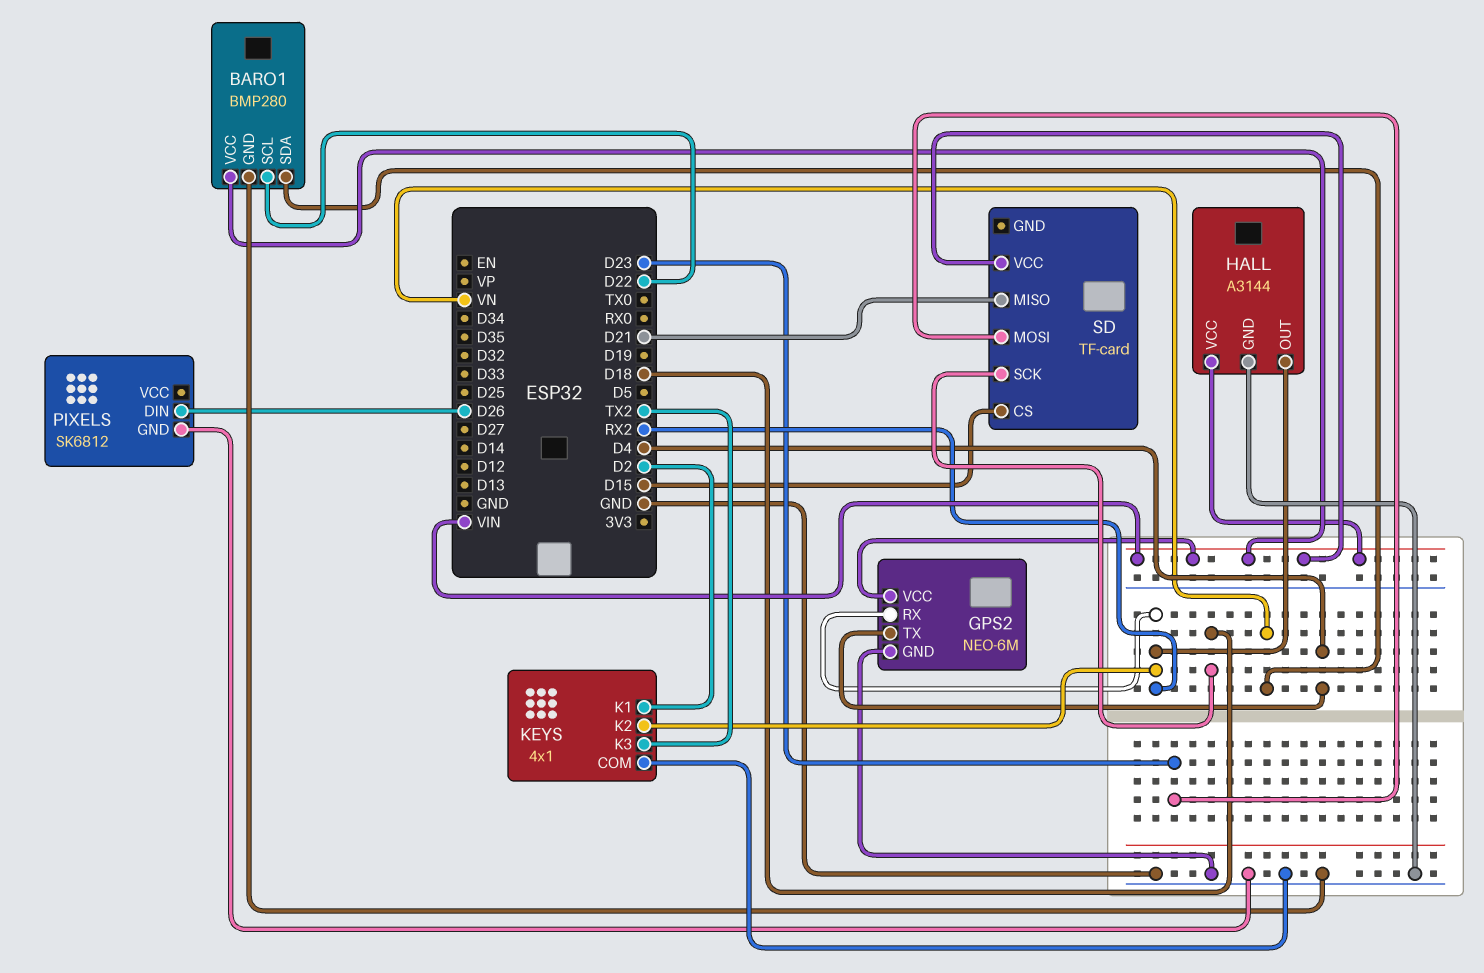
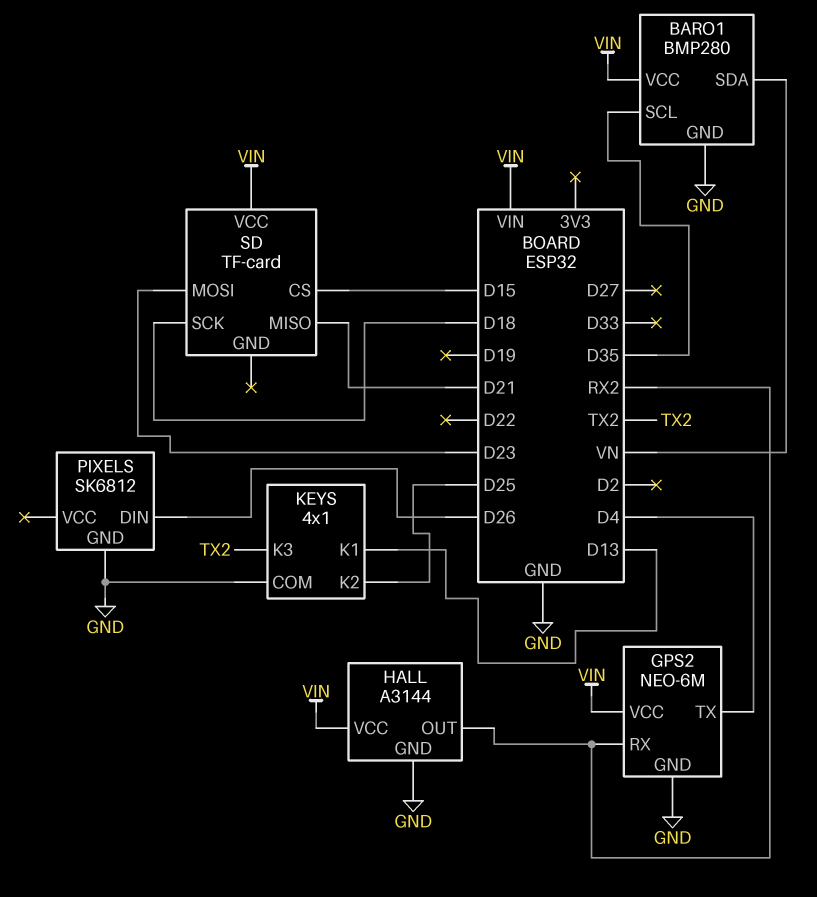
BARO1 pin SCL: D22 -> D35
KEYS pin K1: D2 -> D13
KEYS pin K2: RX2 -> D25

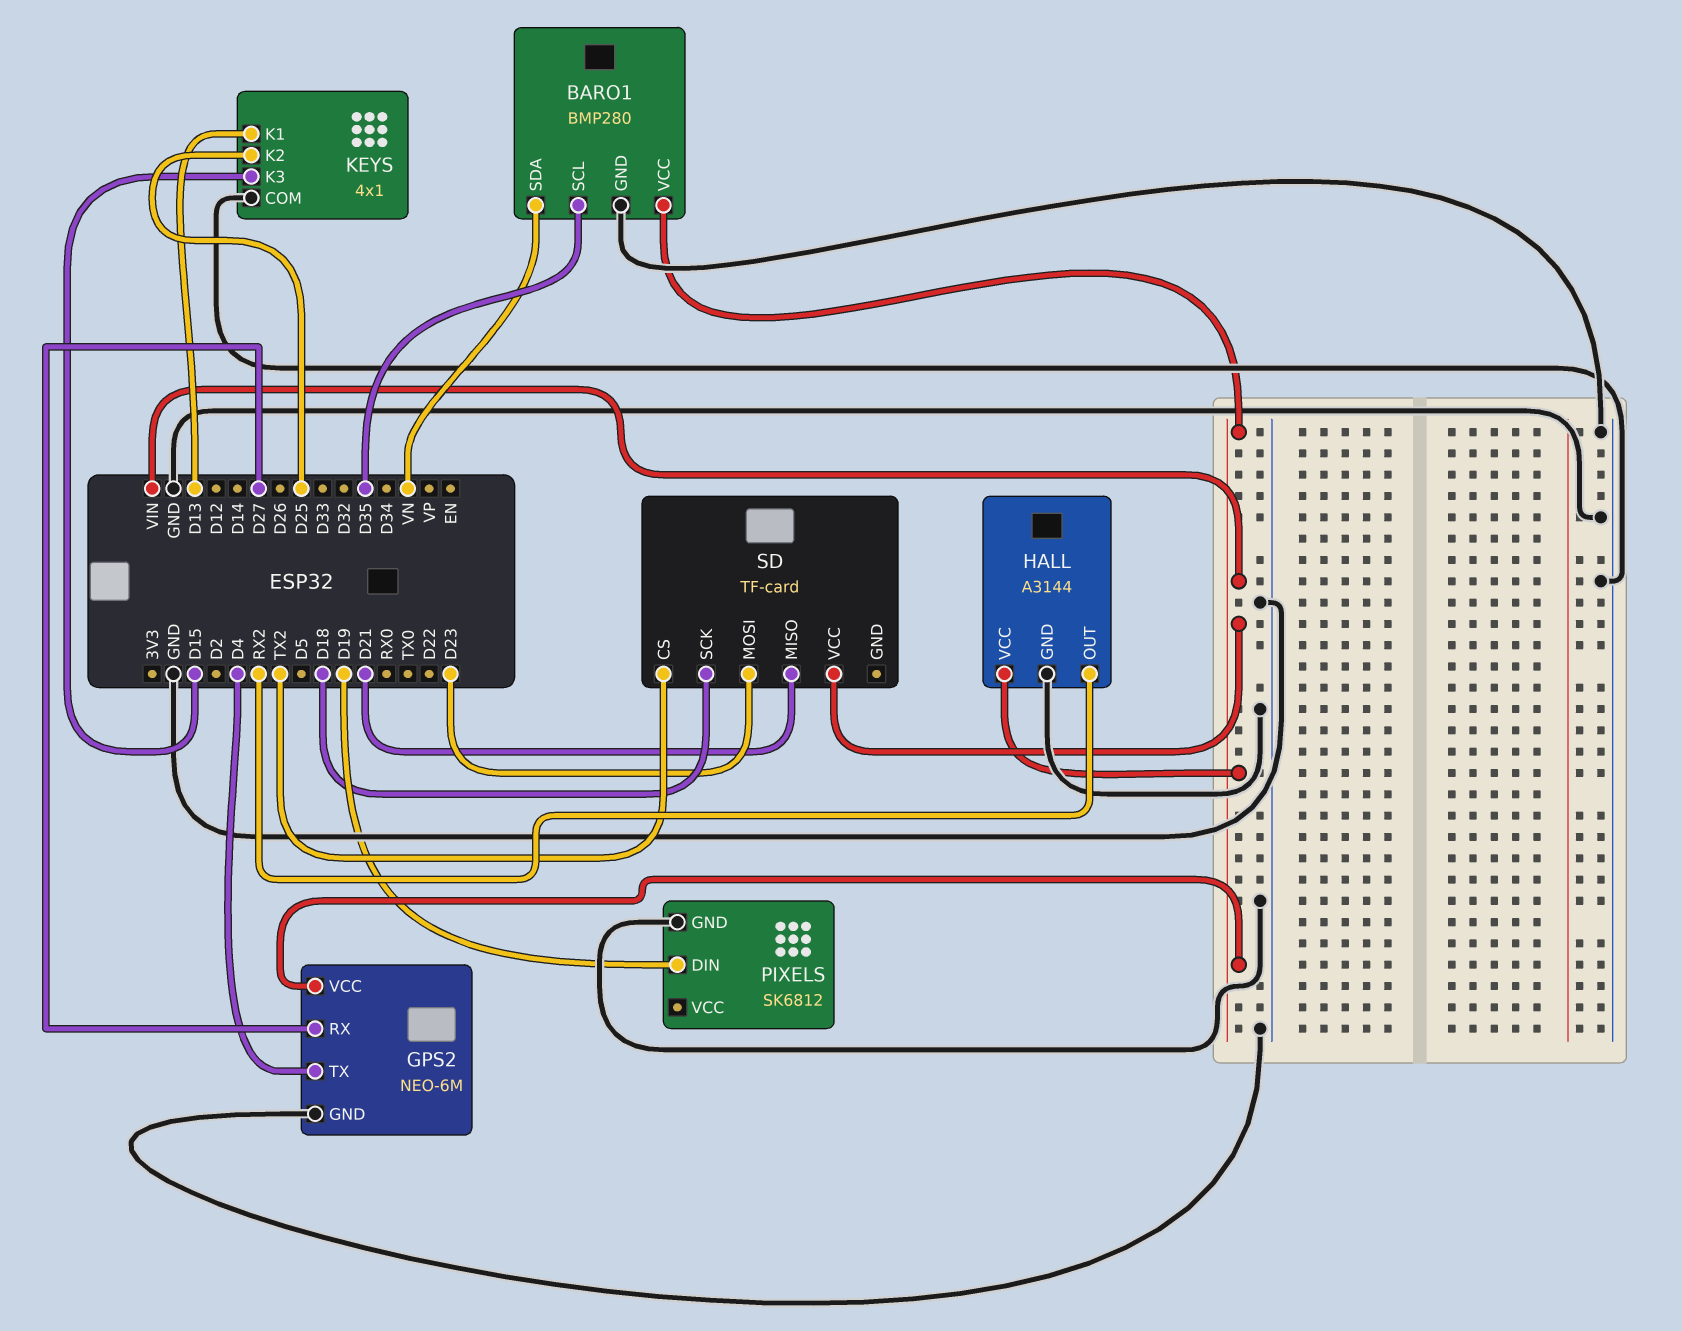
GPS2 pin RX: RX2 -> D27
KEYS pin K3: TX2 -> D15
PIXELS pin DIN: D26 -> D19
SD pin CS: D15 -> TX2

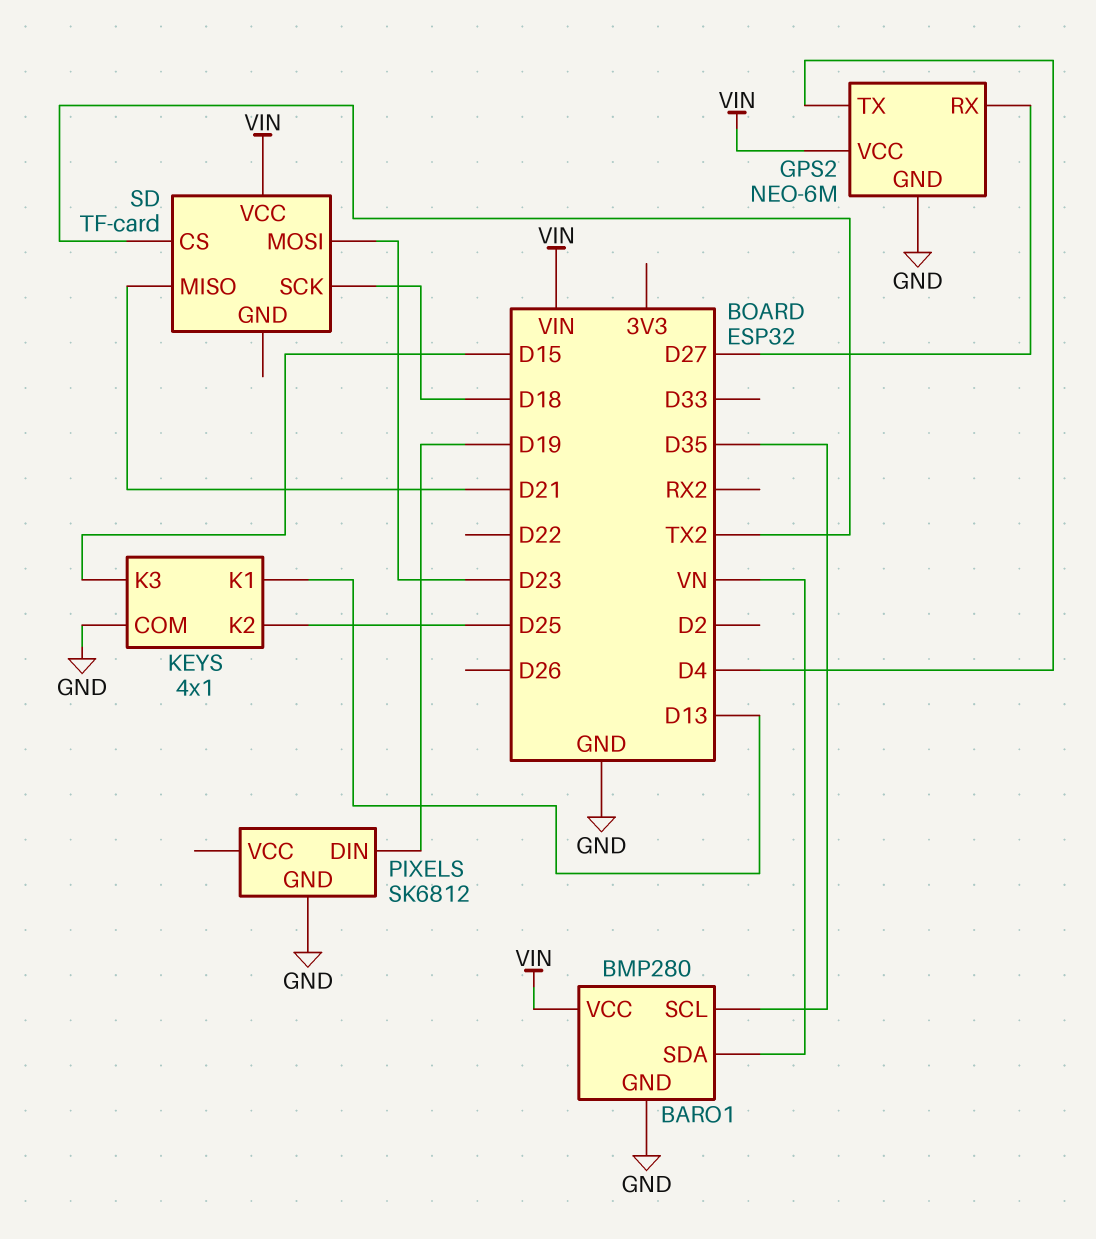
HALL: A3144 -> none
HALL pin GND: GND -> none
HALL pin OUT: RX2 -> none
HALL pin VCC: VIN -> none

